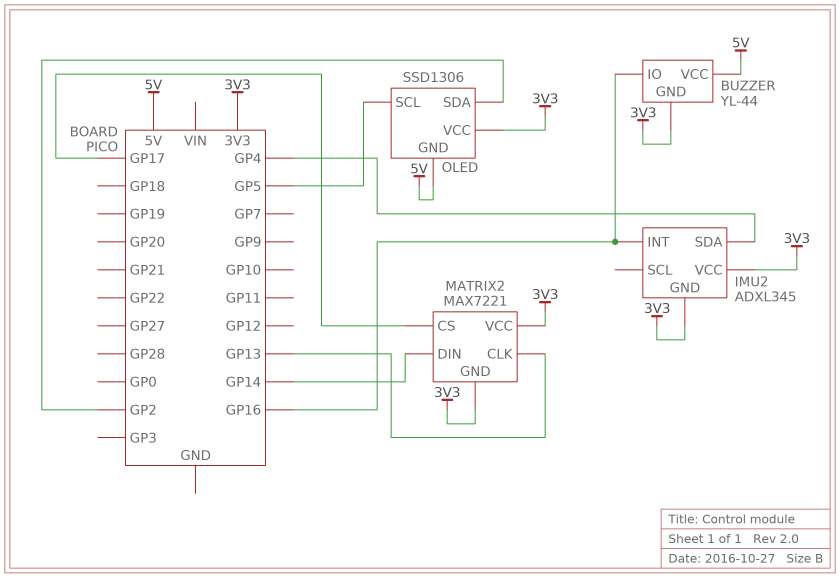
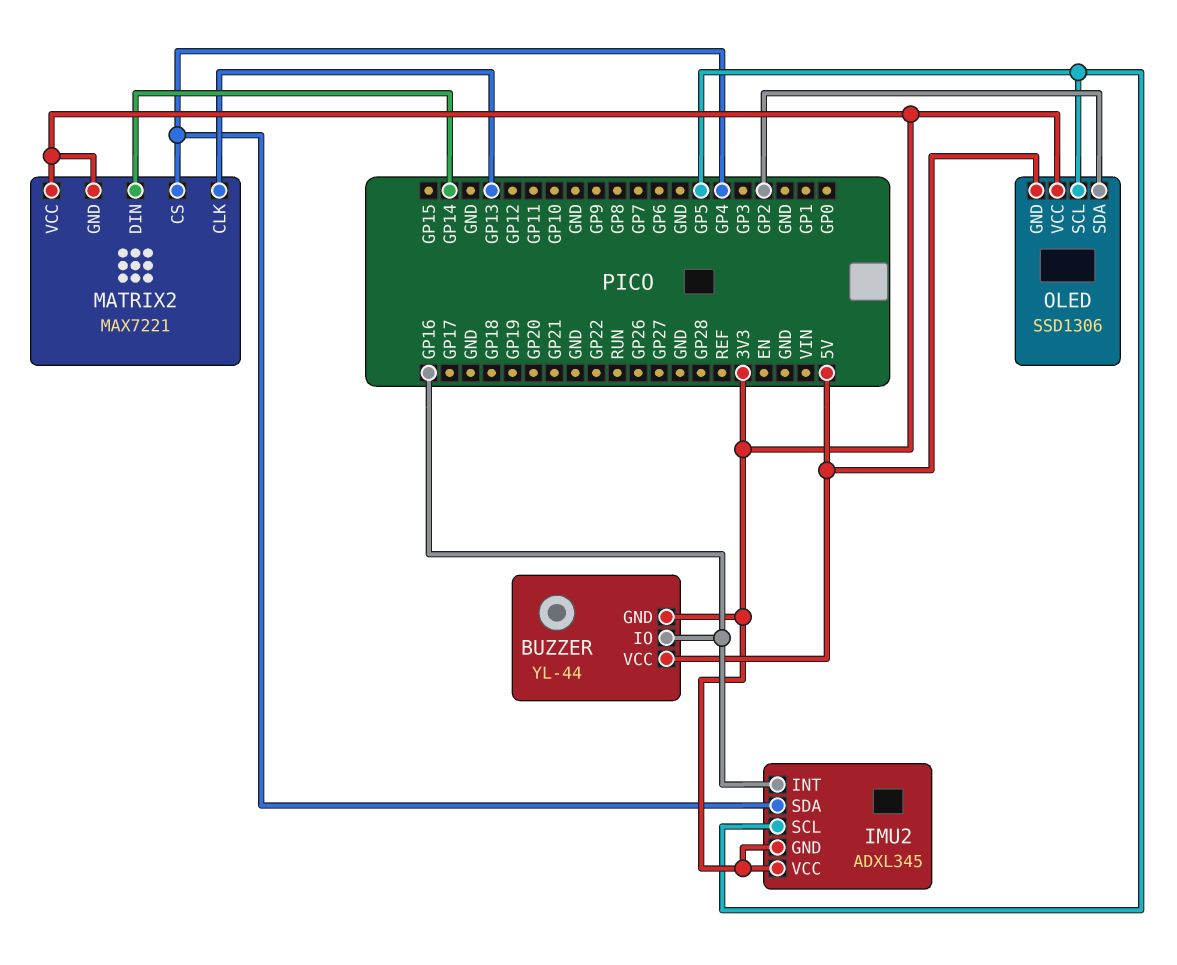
IMU2 pin SCL: none -> GP5
MATRIX2 pin CS: GP17 -> GP4

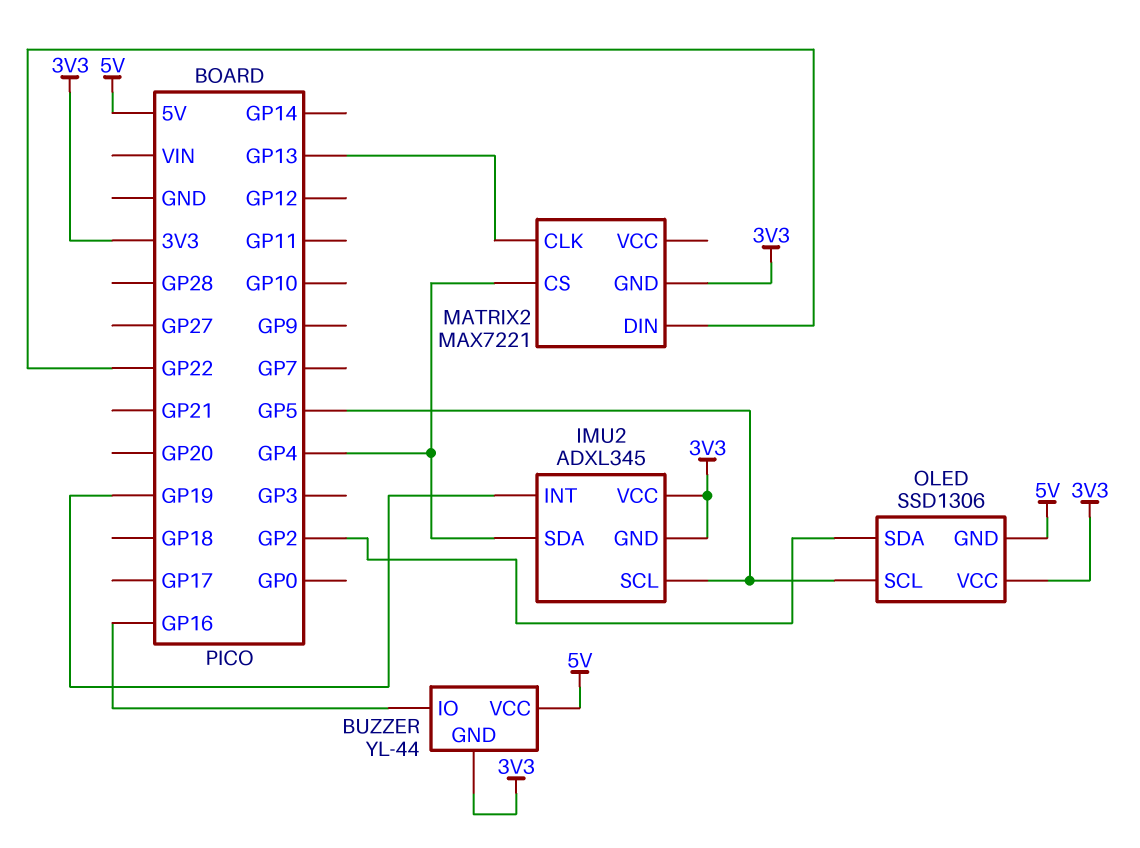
IMU2 pin INT: GP16 -> GP19
MATRIX2 pin DIN: GP14 -> GP22
MATRIX2 pin VCC: 3V3 -> none

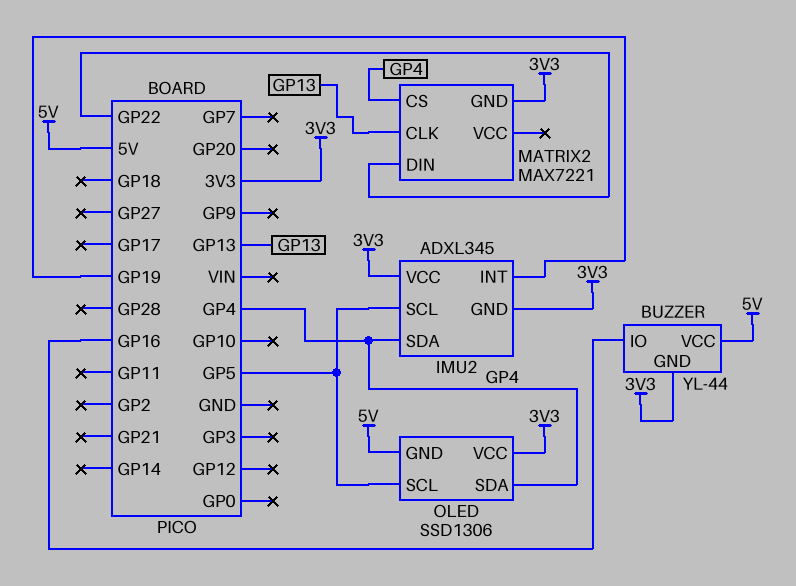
OLED pin SDA: GP2 -> GP4

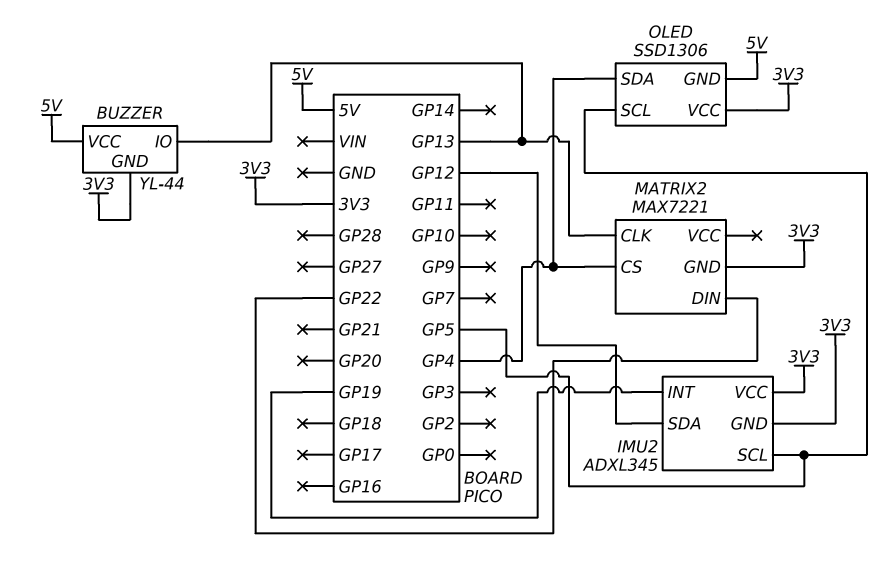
BUZZER pin IO: GP16 -> GP13
IMU2 pin SDA: GP4 -> GP12

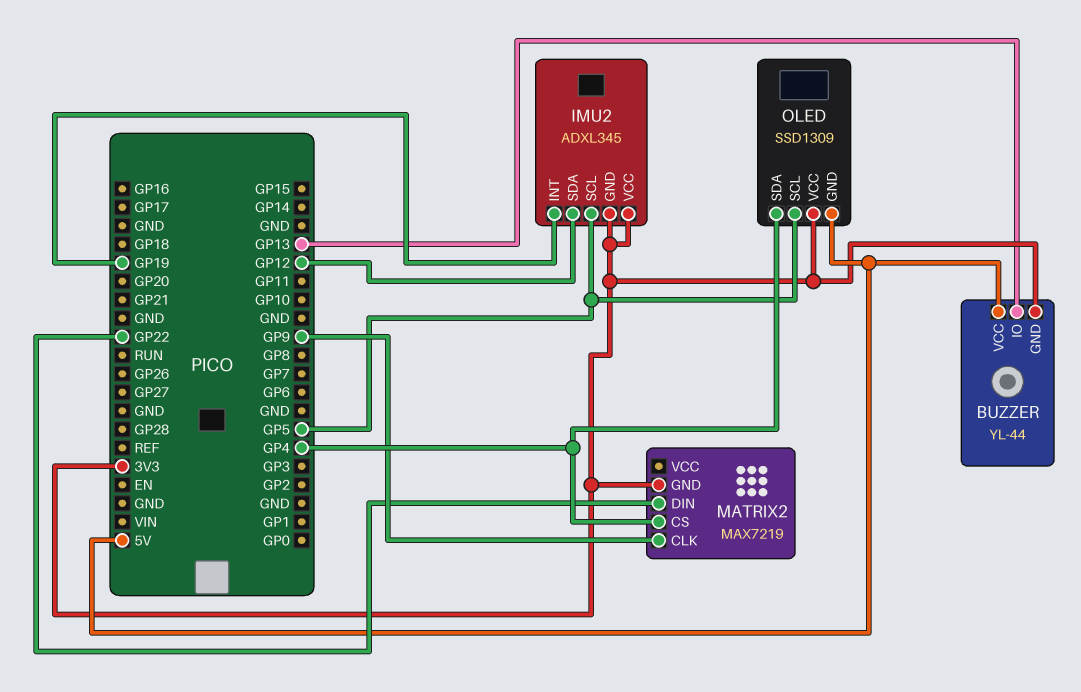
MATRIX2: MAX7221 -> MAX7219
MATRIX2 pin CLK: GP13 -> GP9
OLED: SSD1306 -> SSD1309

